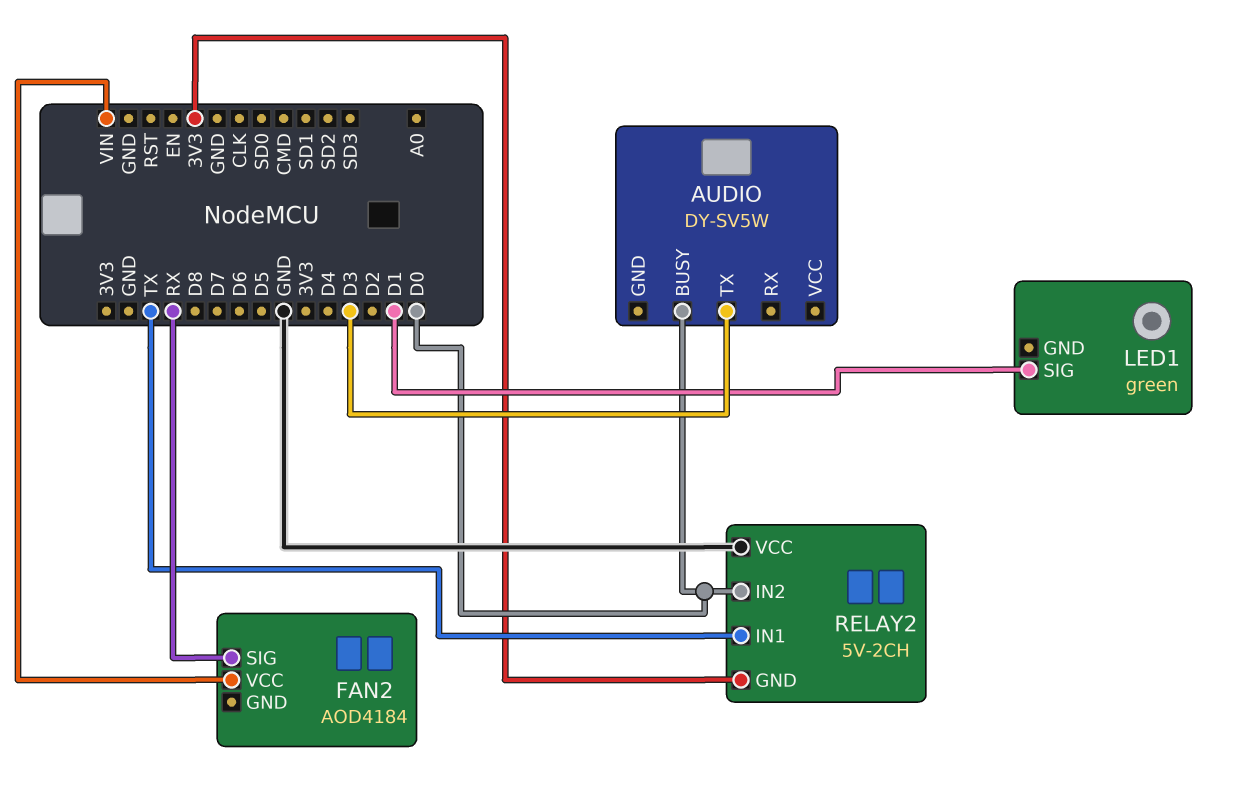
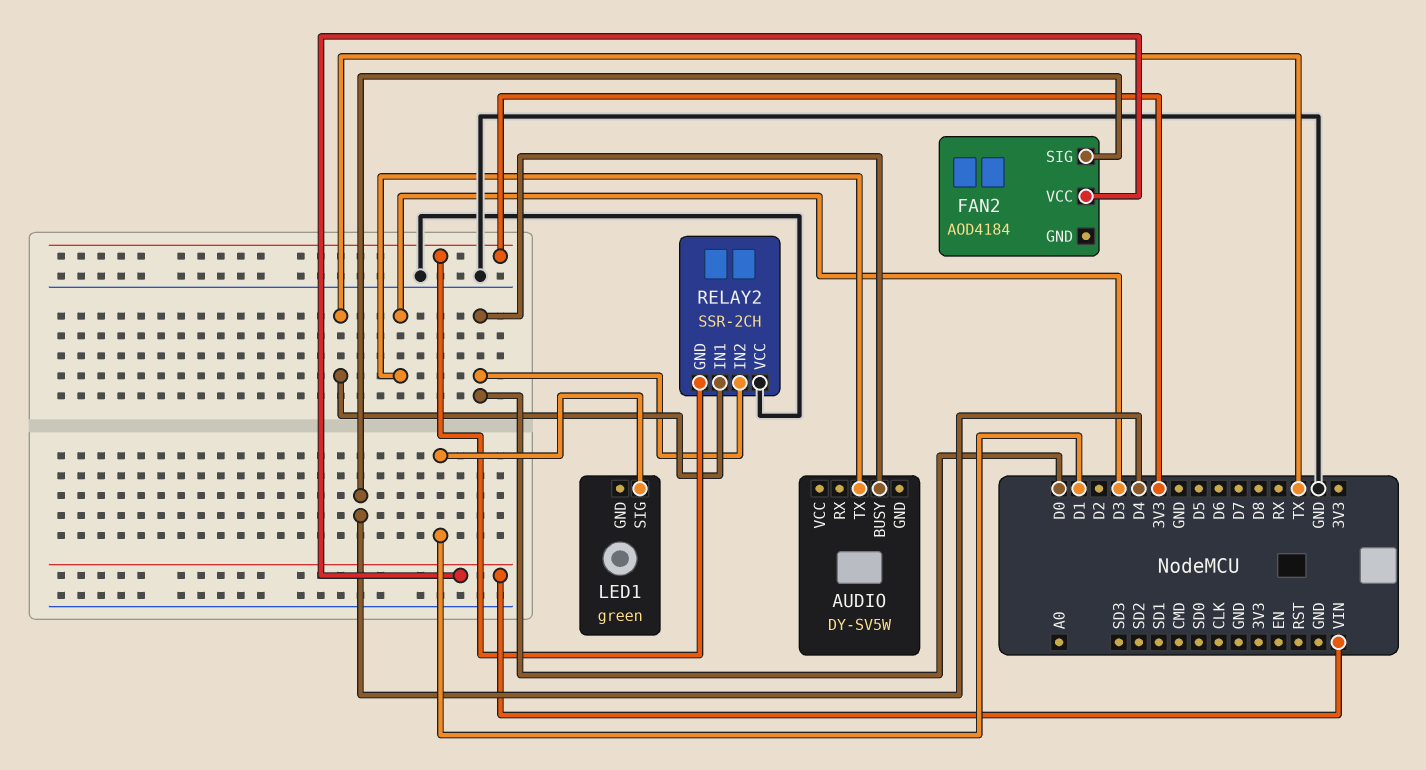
FAN2 pin SIG: RX -> D4
RELAY2: 5V-2CH -> SSR-2CH

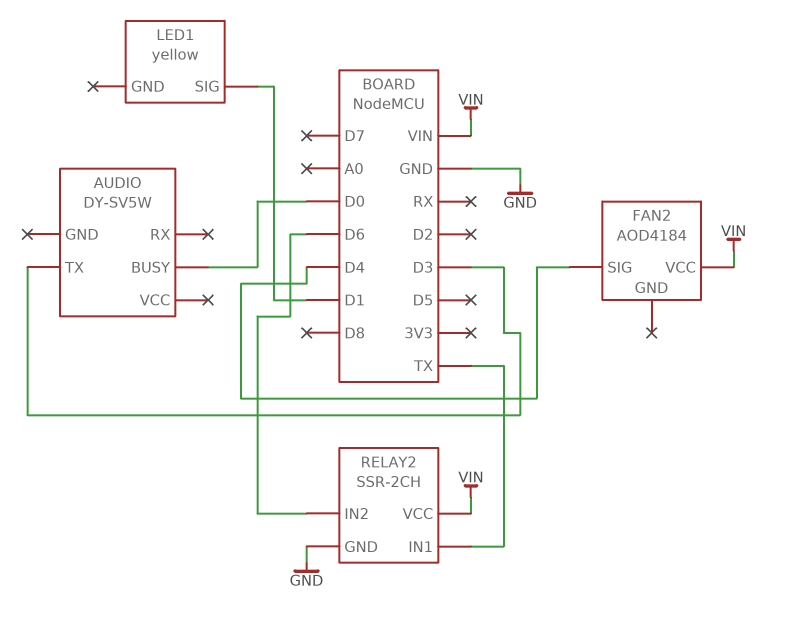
LED1: green -> yellow
RELAY2 pin GND: 3V3 -> GND
RELAY2 pin IN2: D0 -> D6
RELAY2 pin VCC: GND -> VIN

